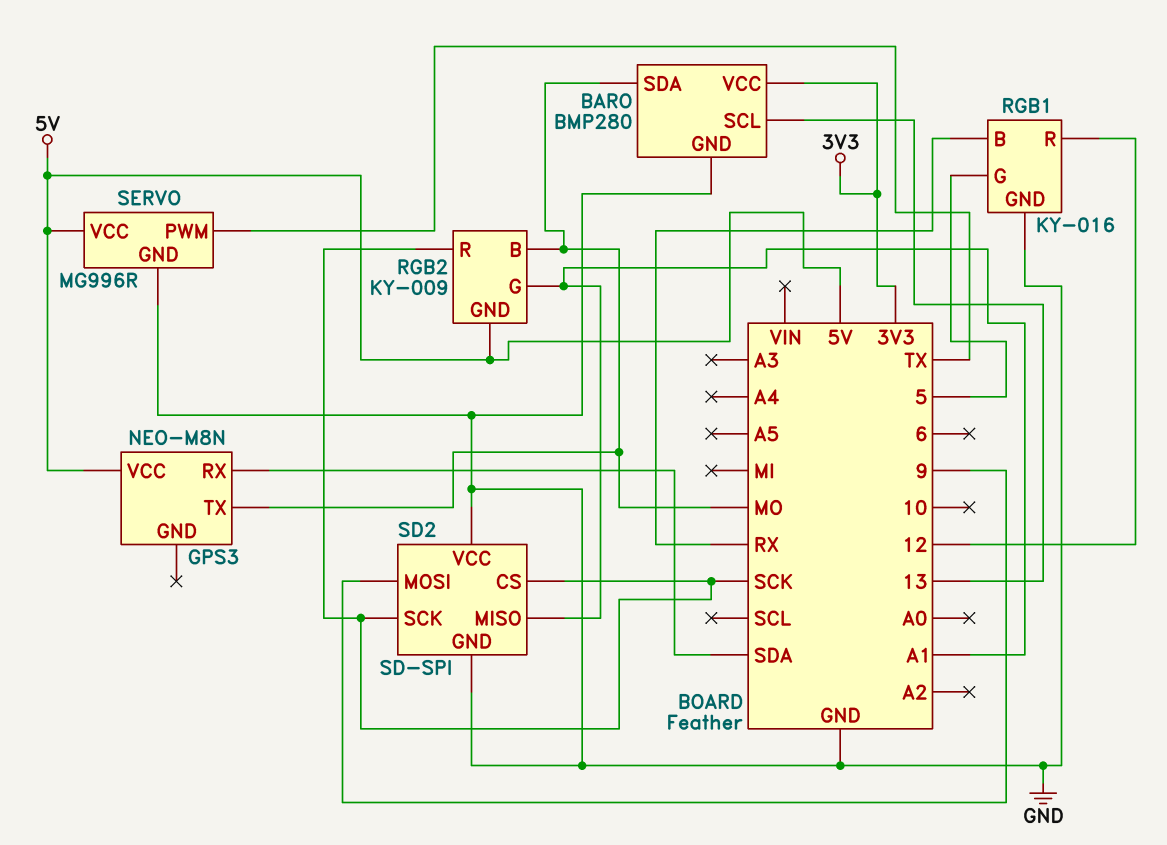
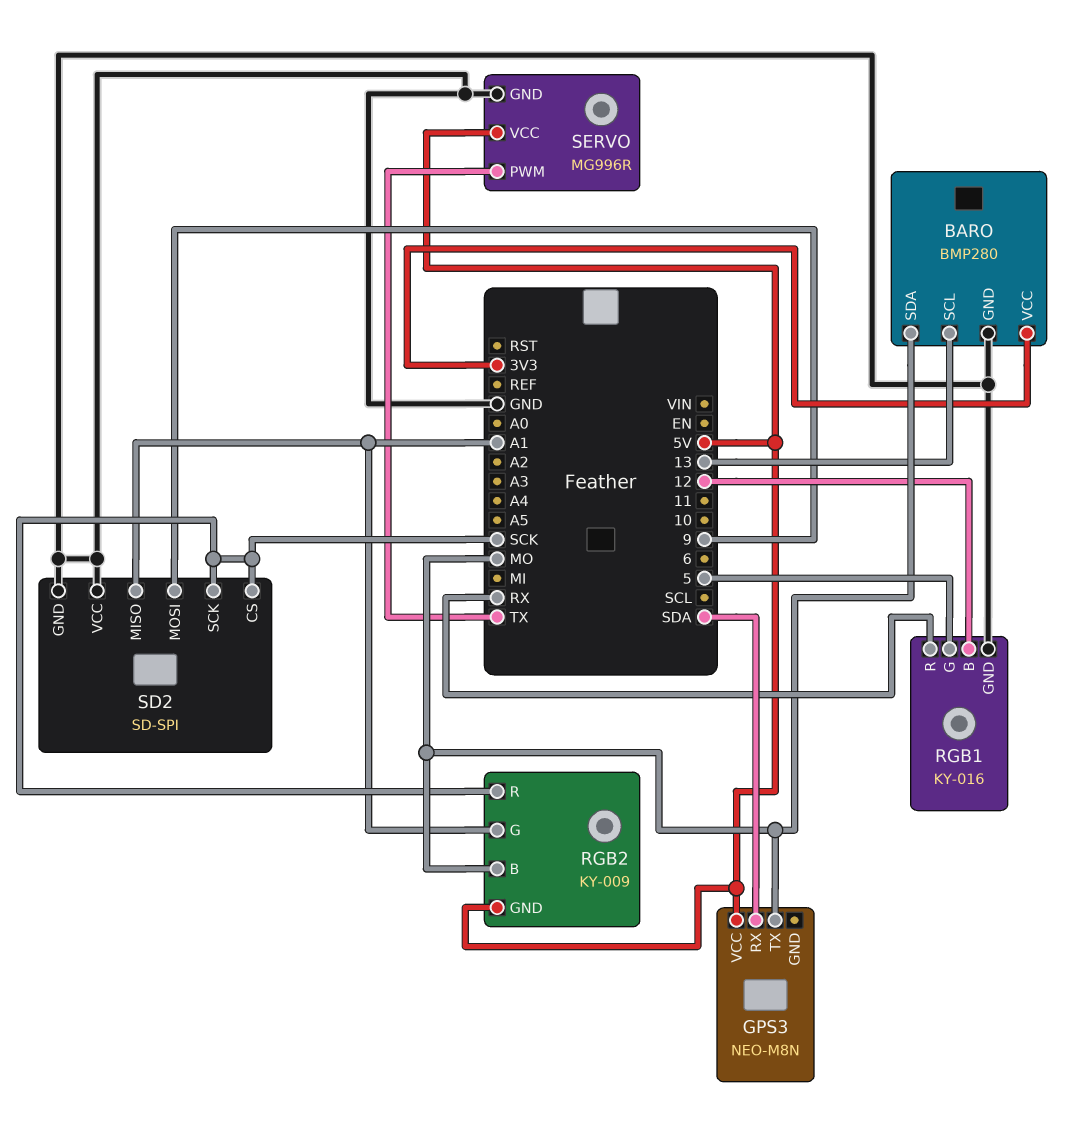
RGB1 pin B: RX -> 12
RGB1 pin R: 12 -> RX

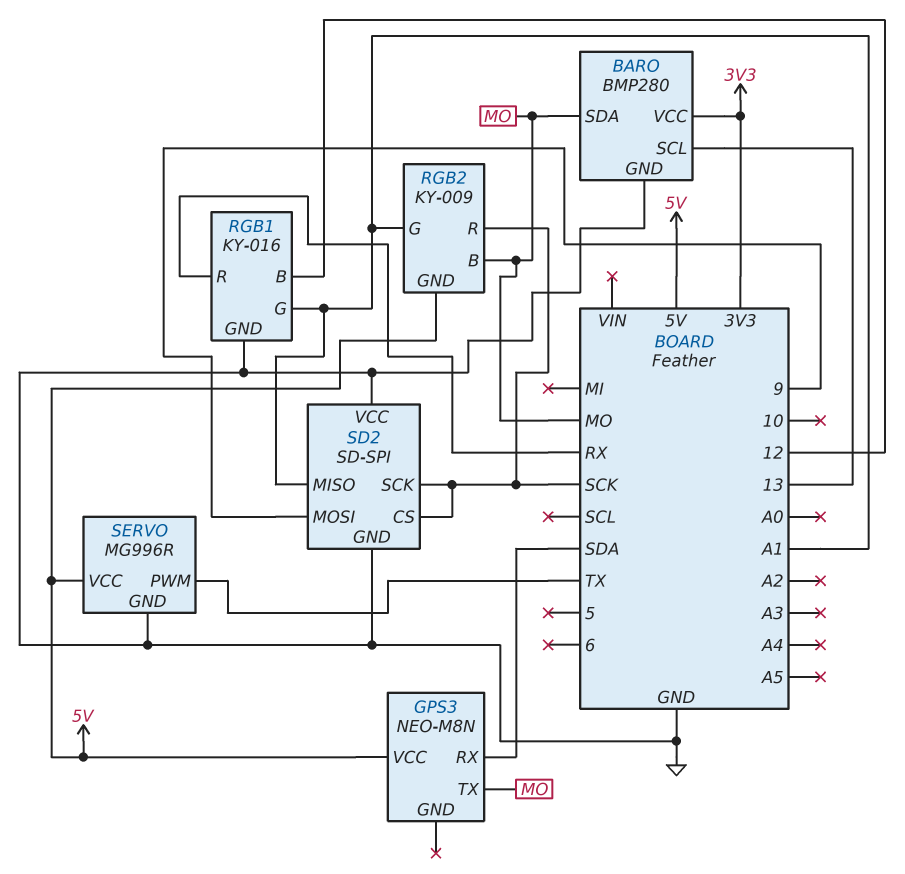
RGB1 pin G: 5 -> A1

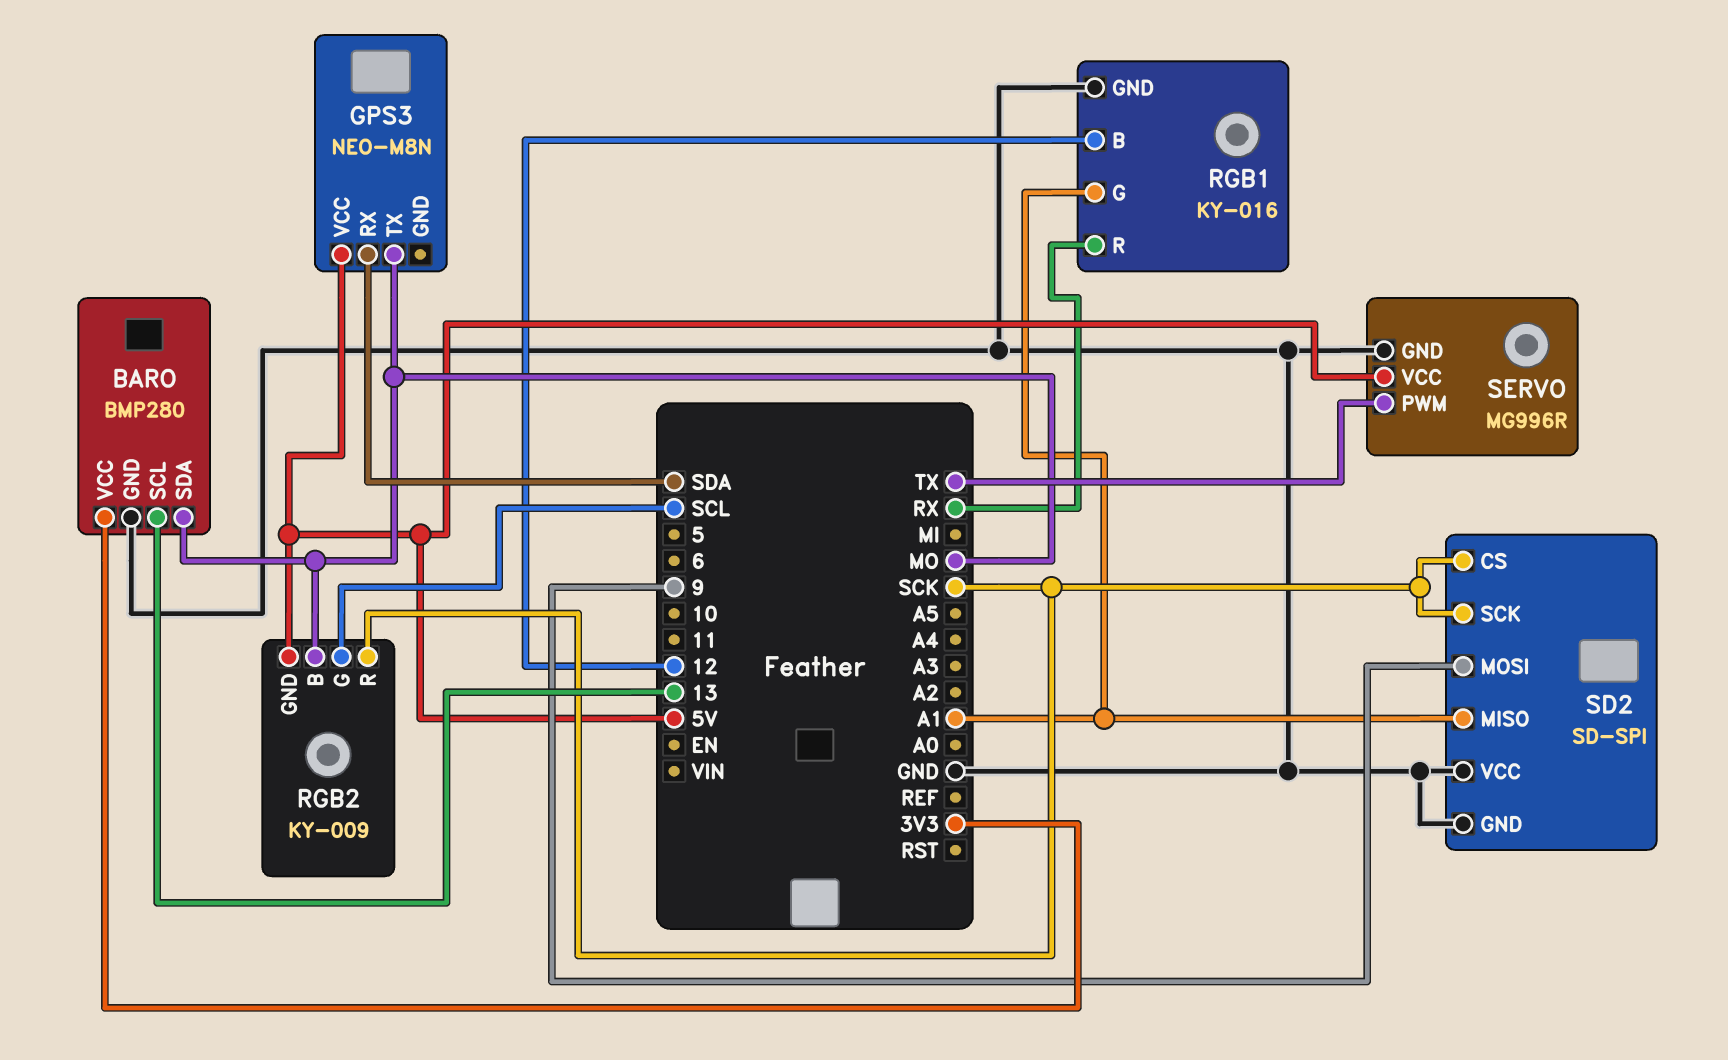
RGB2 pin G: A1 -> SCL

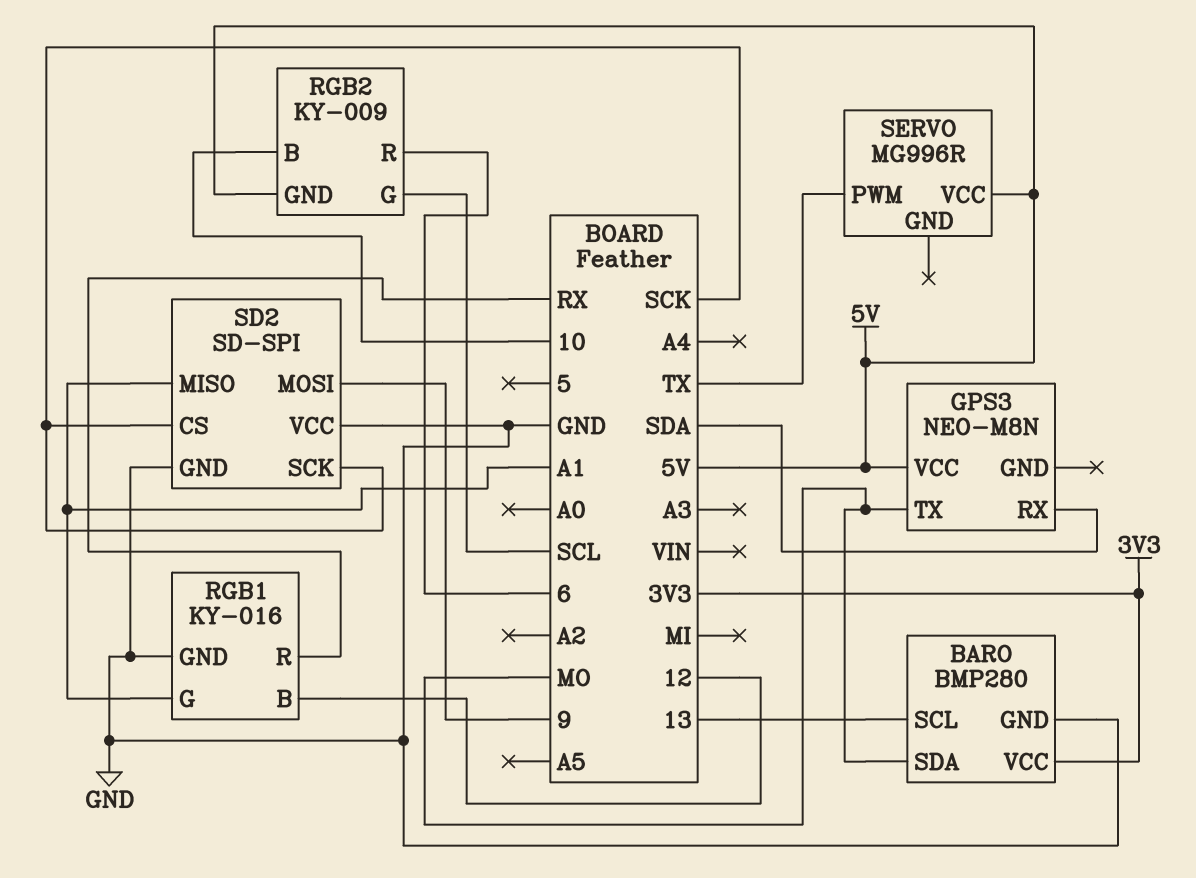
RGB2 pin B: MO -> 10
RGB2 pin R: SCK -> 6
SERVO pin GND: GND -> none

